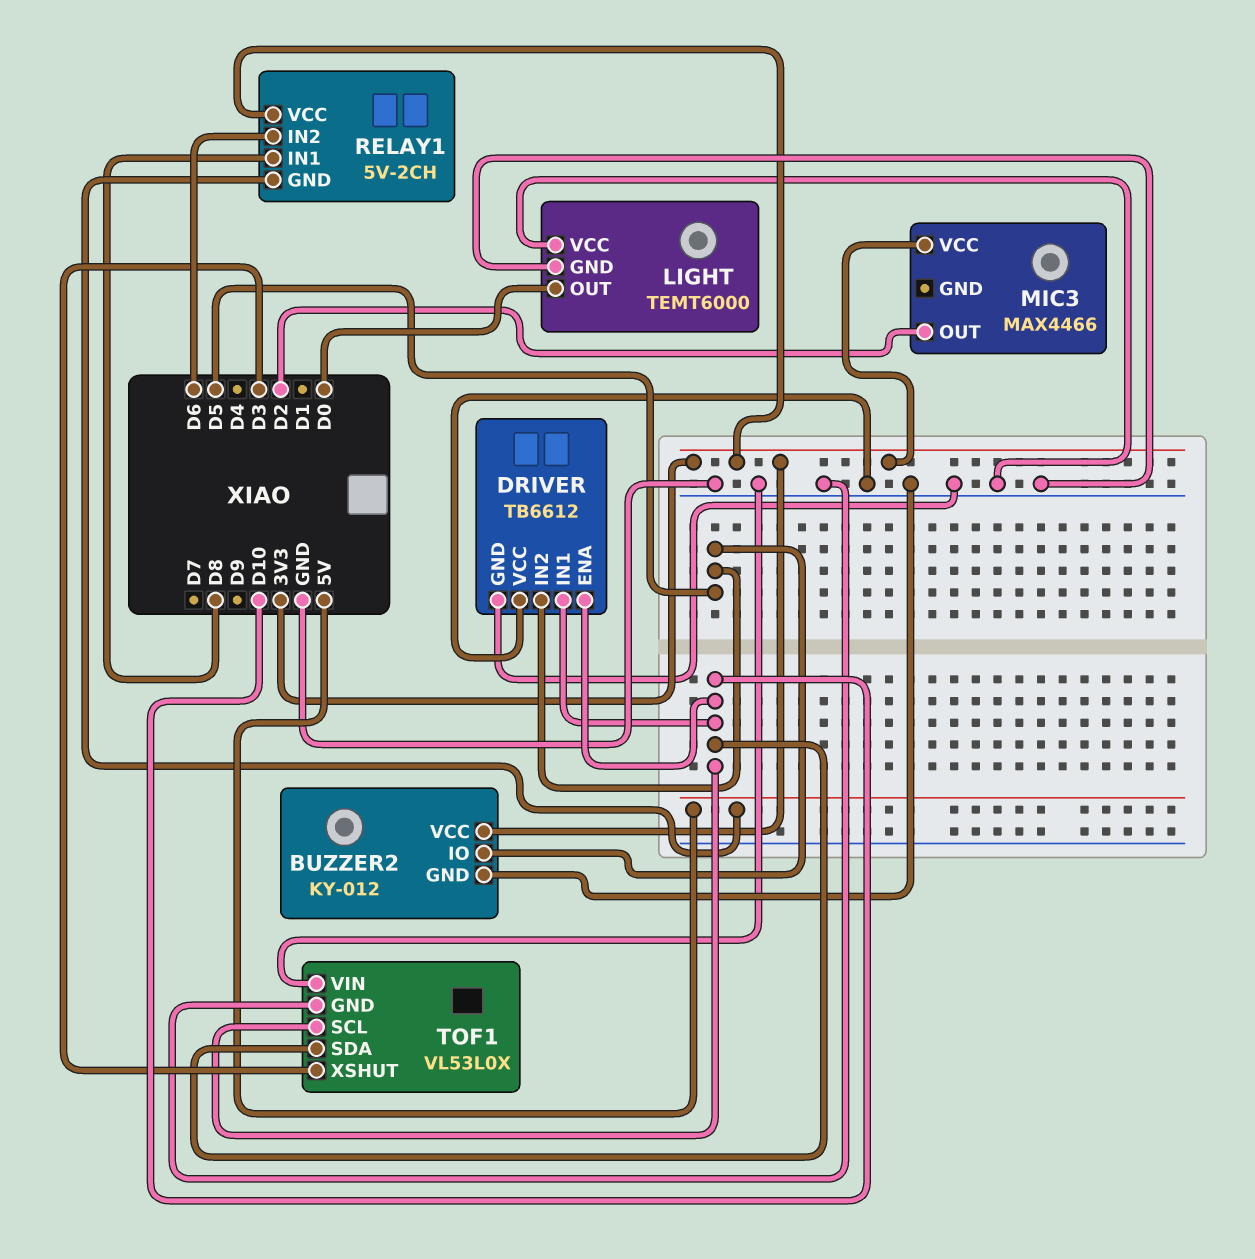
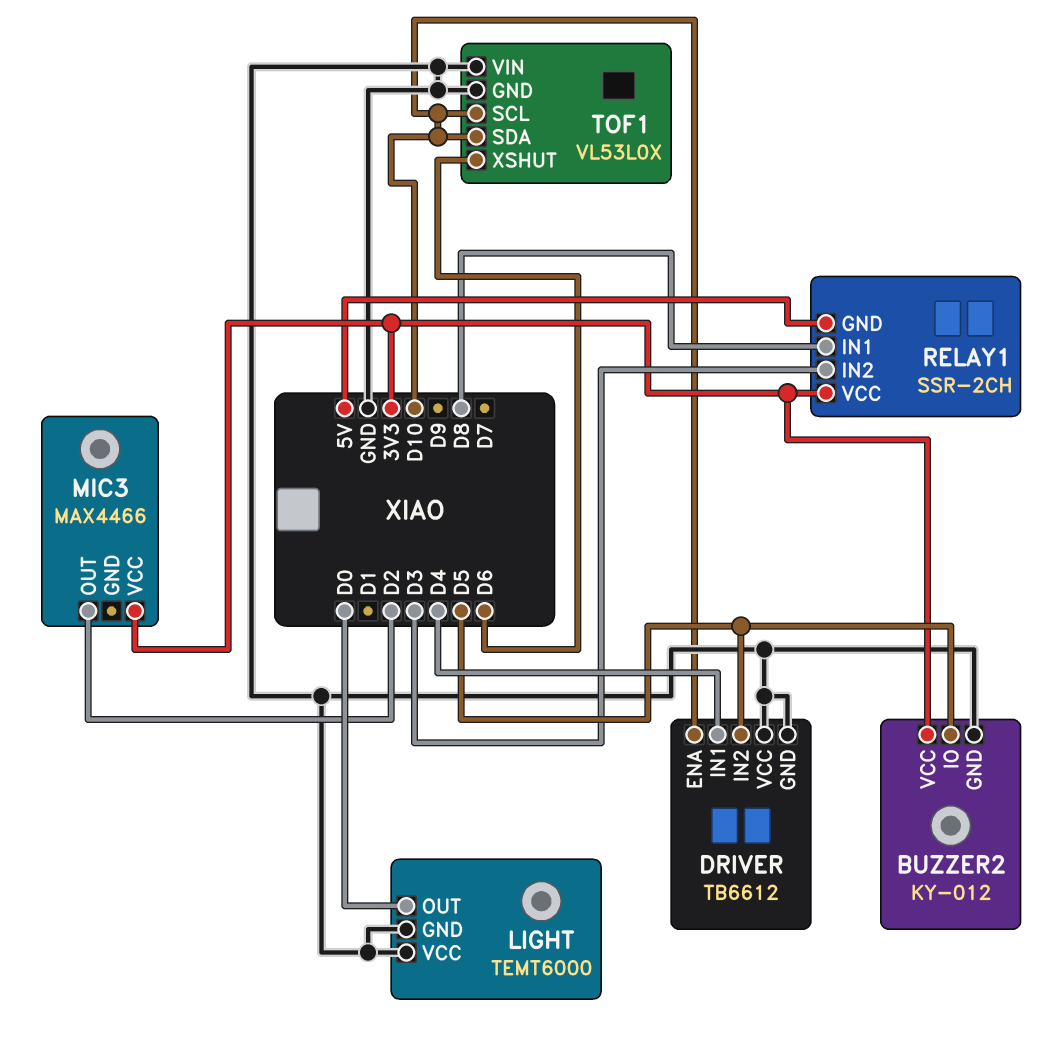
DRIVER pin IN1: D10 -> D4
RELAY1: 5V-2CH -> SSR-2CH
RELAY1 pin IN2: D6 -> D3
TOF1 pin XSHUT: D3 -> D6

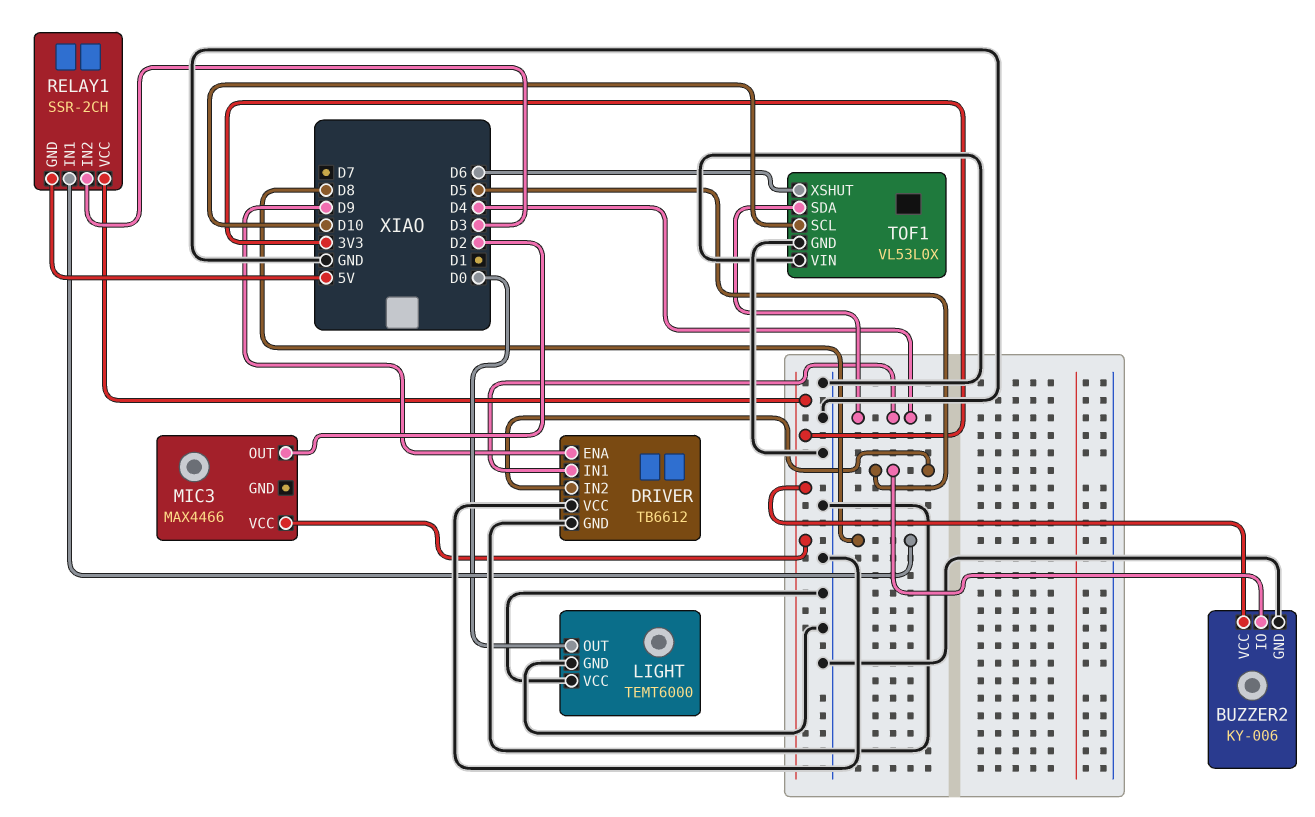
BUZZER2: KY-012 -> KY-006
DRIVER pin ENA: D10 -> D9
TOF1 pin SDA: D10 -> D4

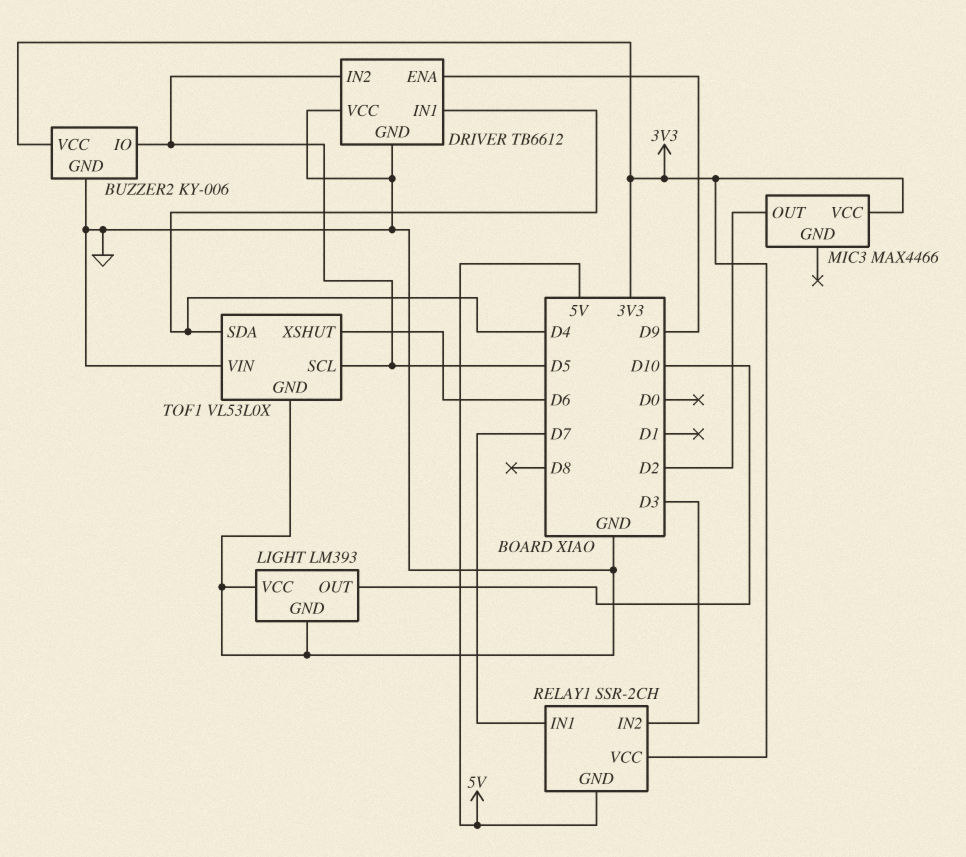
LIGHT: TEMT6000 -> LM393
LIGHT pin OUT: D0 -> D10
RELAY1 pin IN1: D8 -> D7
TOF1 pin SCL: D10 -> D5

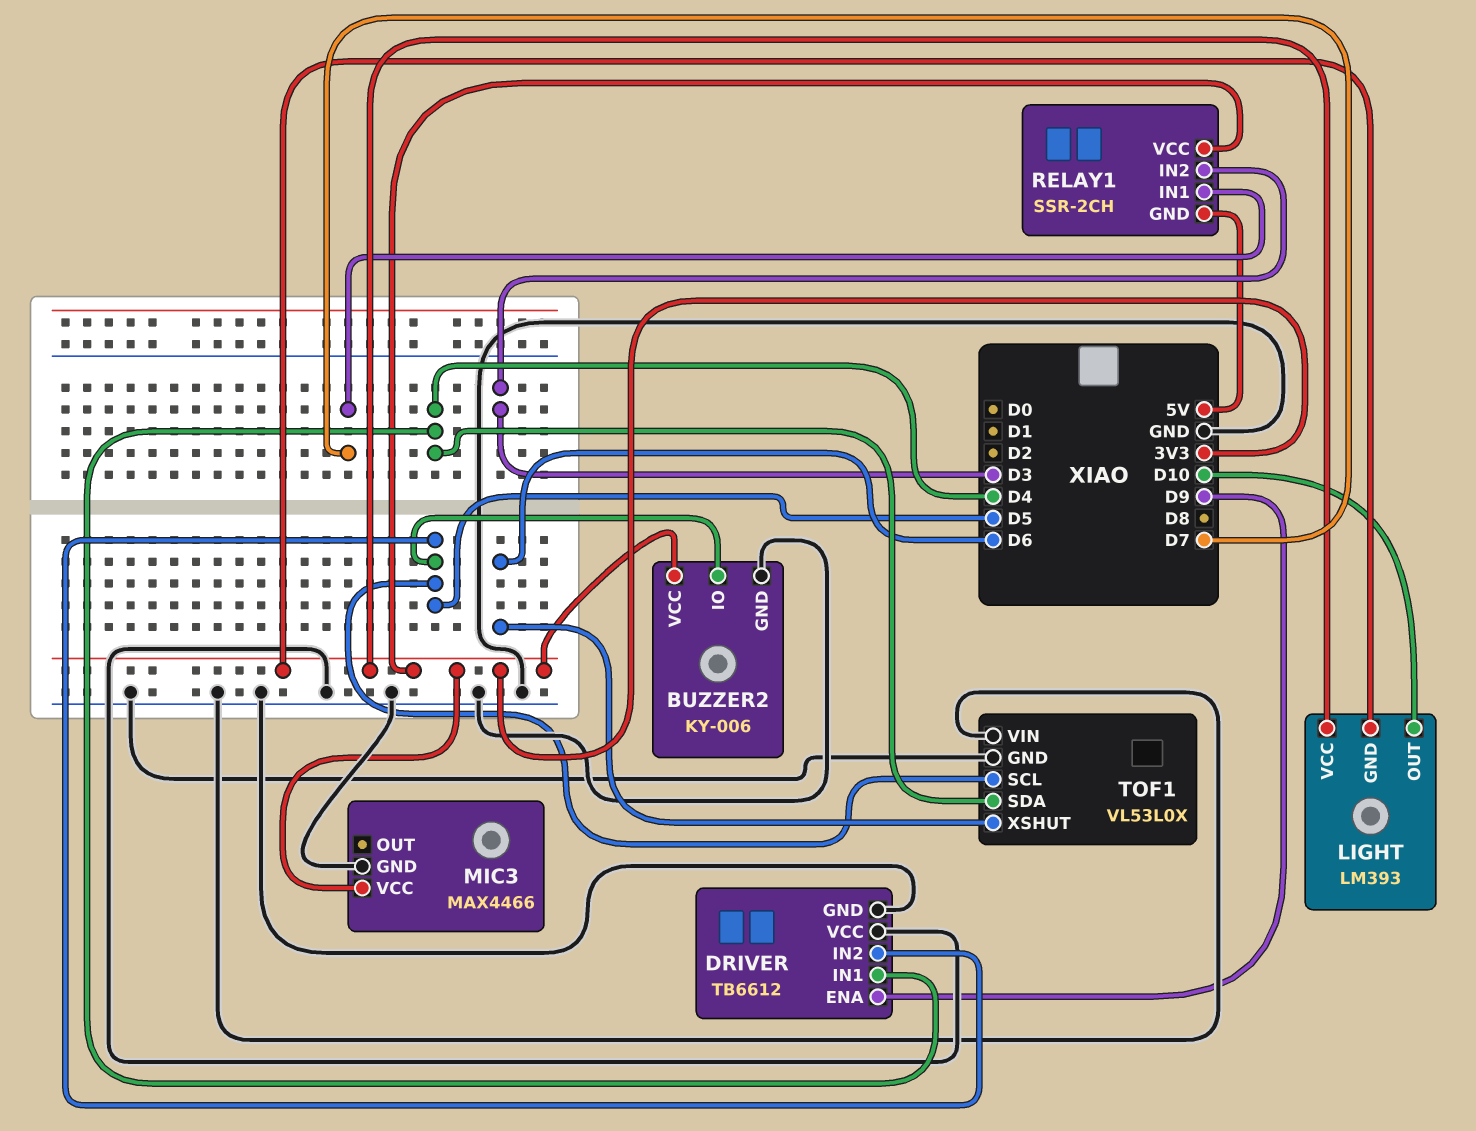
LIGHT pin GND: GND -> 3V3
LIGHT pin VCC: GND -> 3V3
MIC3 pin GND: none -> GND
MIC3 pin OUT: D2 -> none

